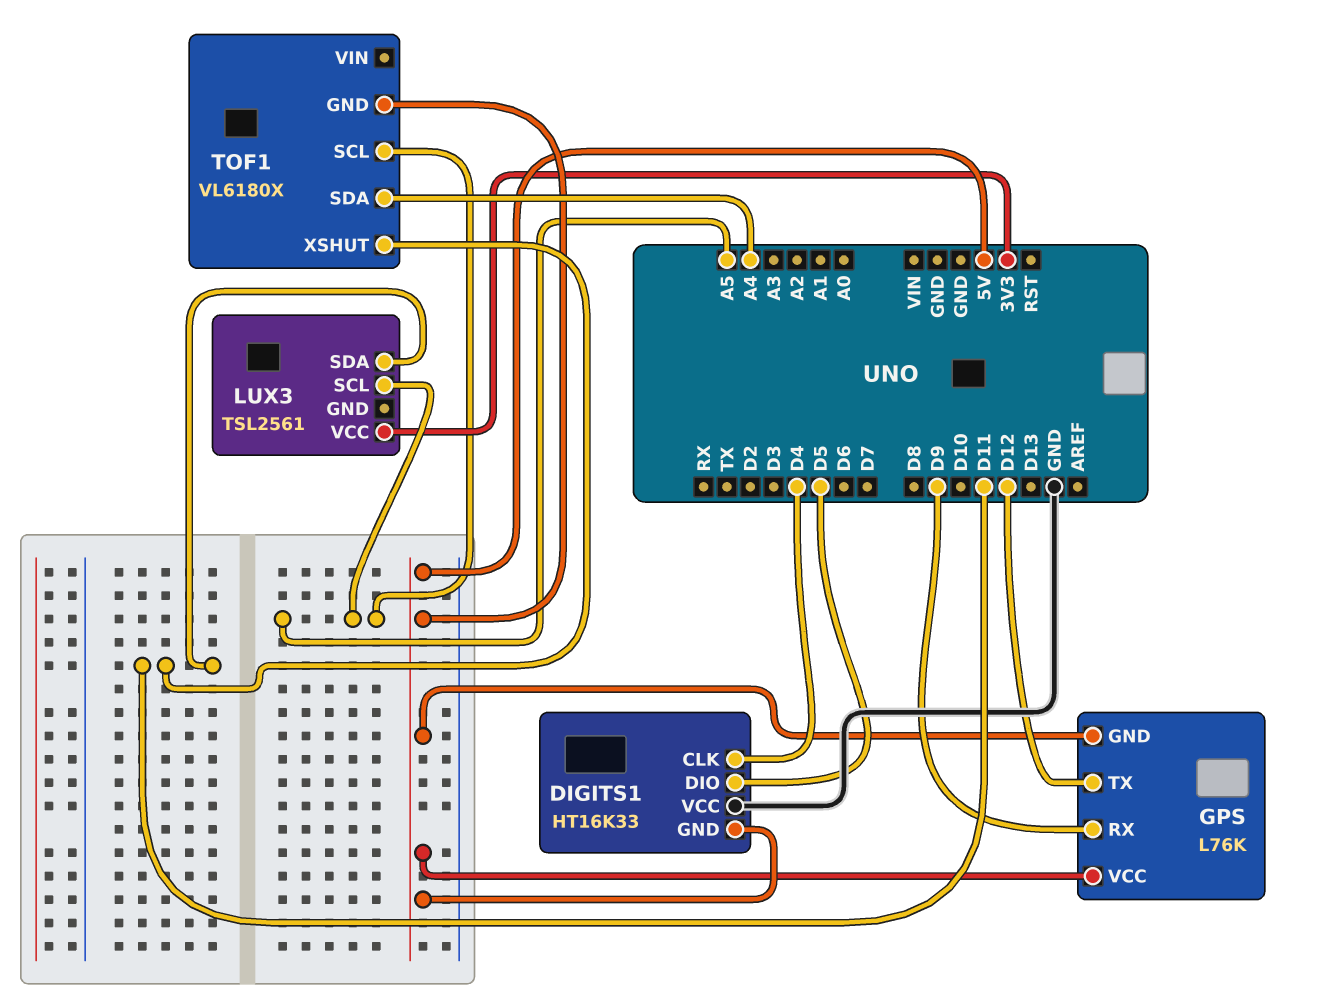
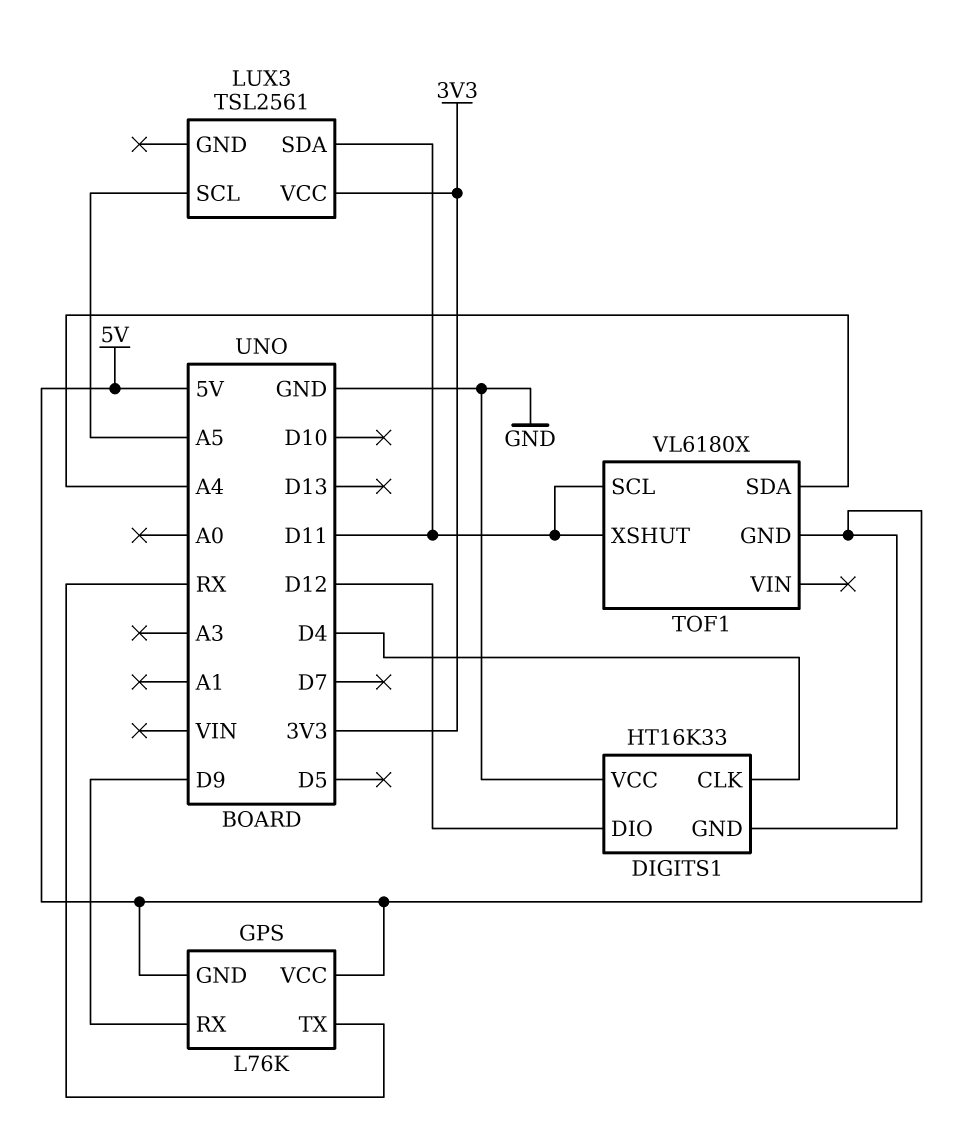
DIGITS1 pin DIO: D5 -> D12
GPS pin TX: D12 -> RX
TOF1 pin SCL: A5 -> D11

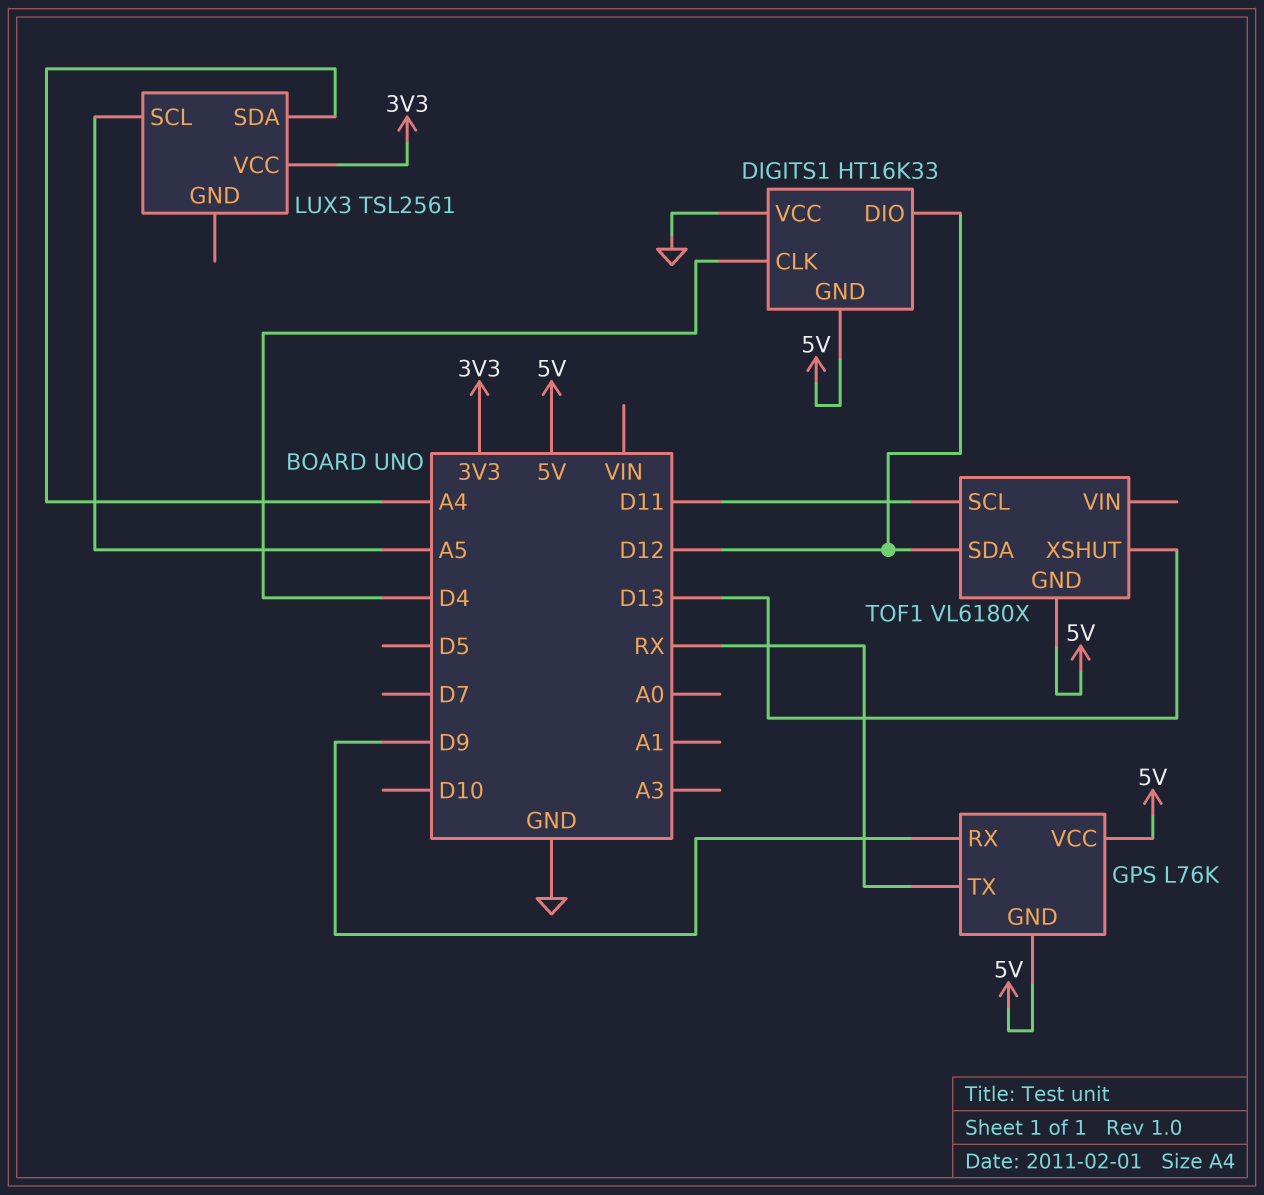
LUX3 pin SDA: D11 -> A4
TOF1 pin SDA: A4 -> D12
TOF1 pin XSHUT: D11 -> D13

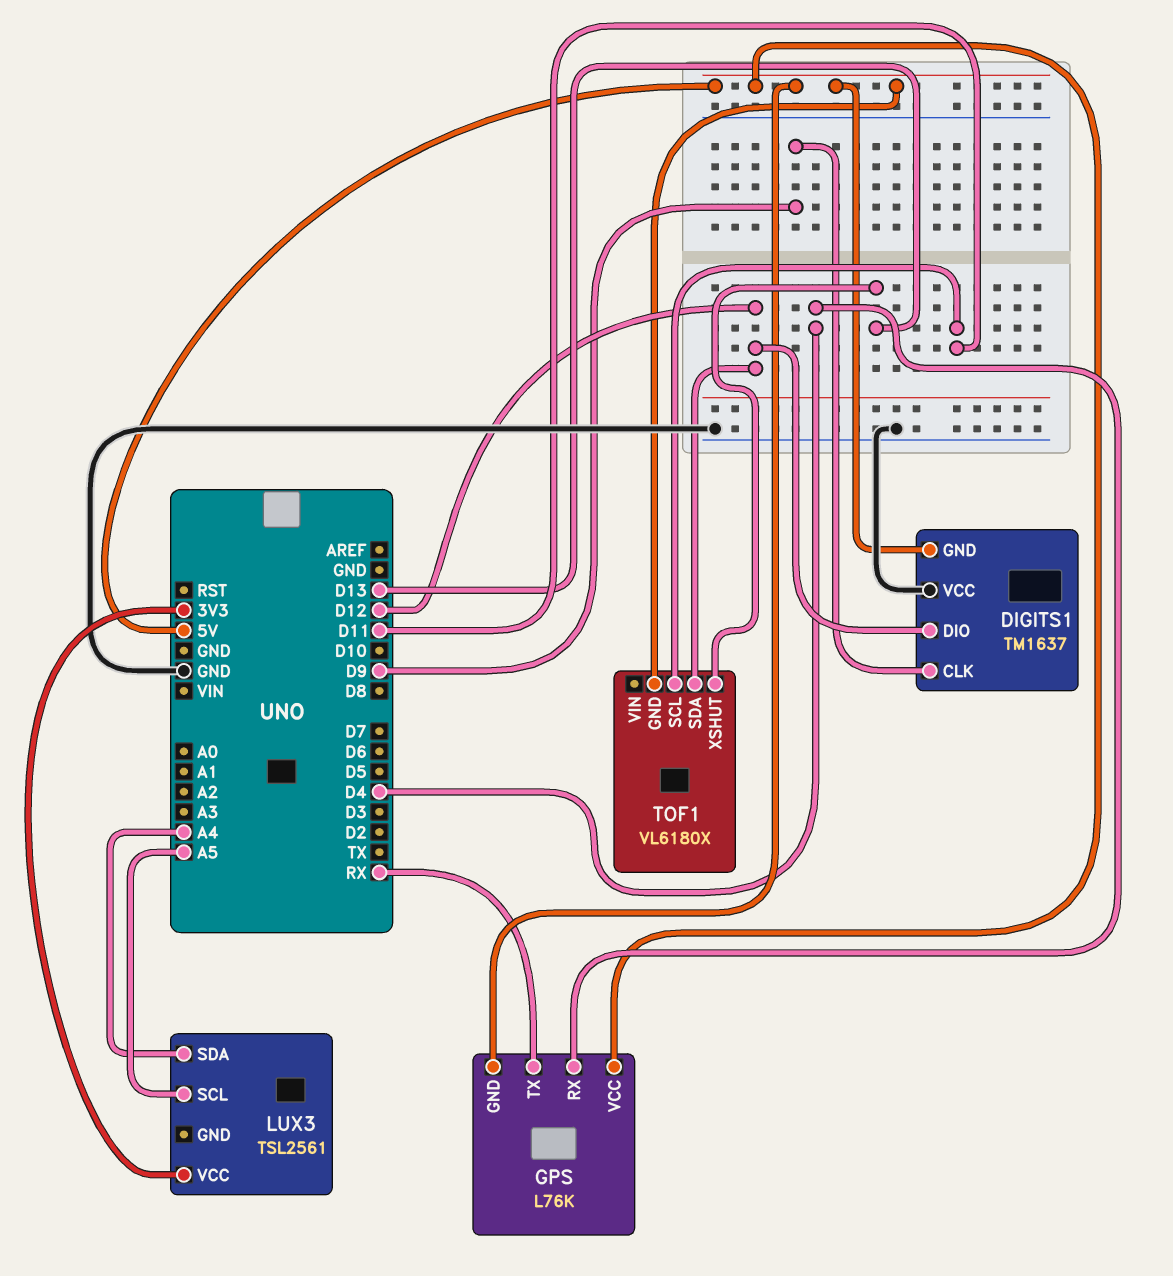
DIGITS1: HT16K33 -> TM1637
DIGITS1 pin CLK: D4 -> D9
GPS pin RX: D9 -> D4

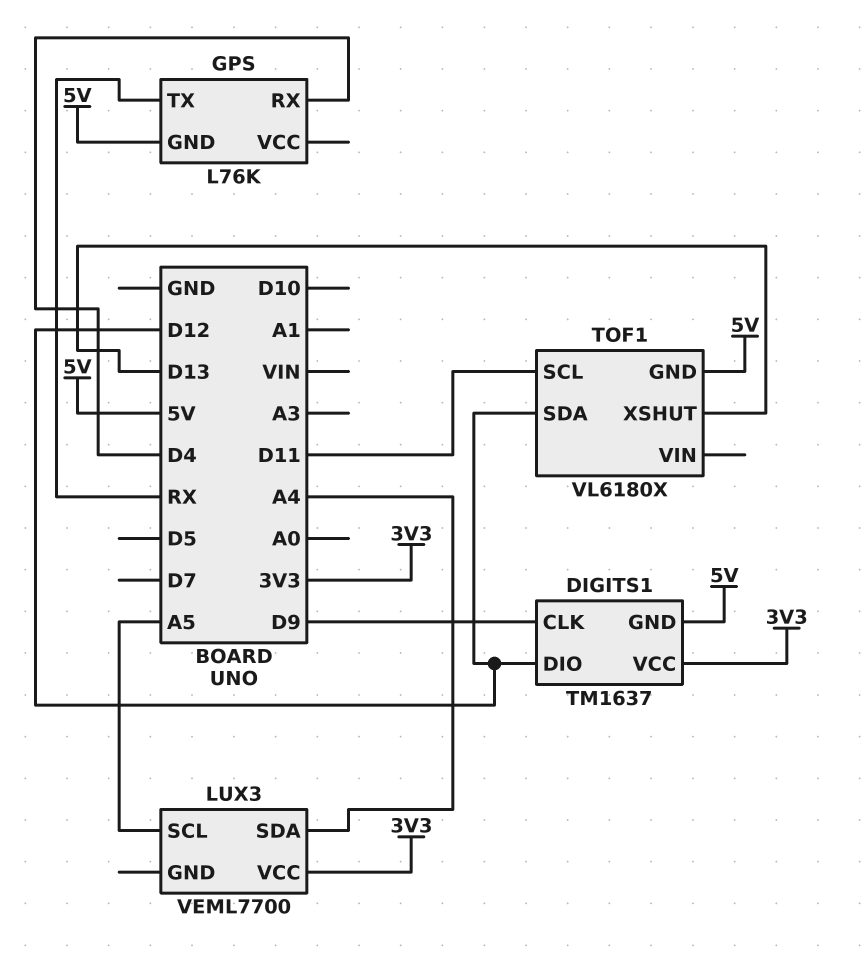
DIGITS1 pin VCC: GND -> 3V3
GPS pin VCC: 5V -> none
LUX3: TSL2561 -> VEML7700

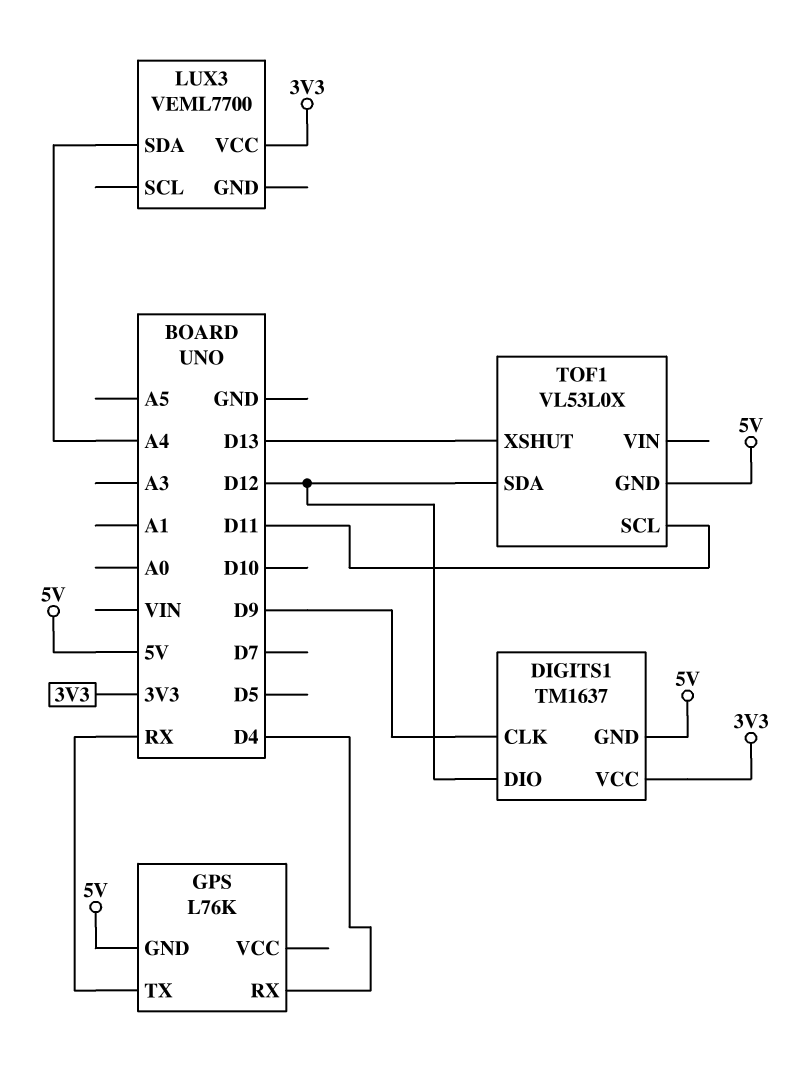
LUX3 pin SCL: A5 -> none
TOF1: VL6180X -> VL53L0X

